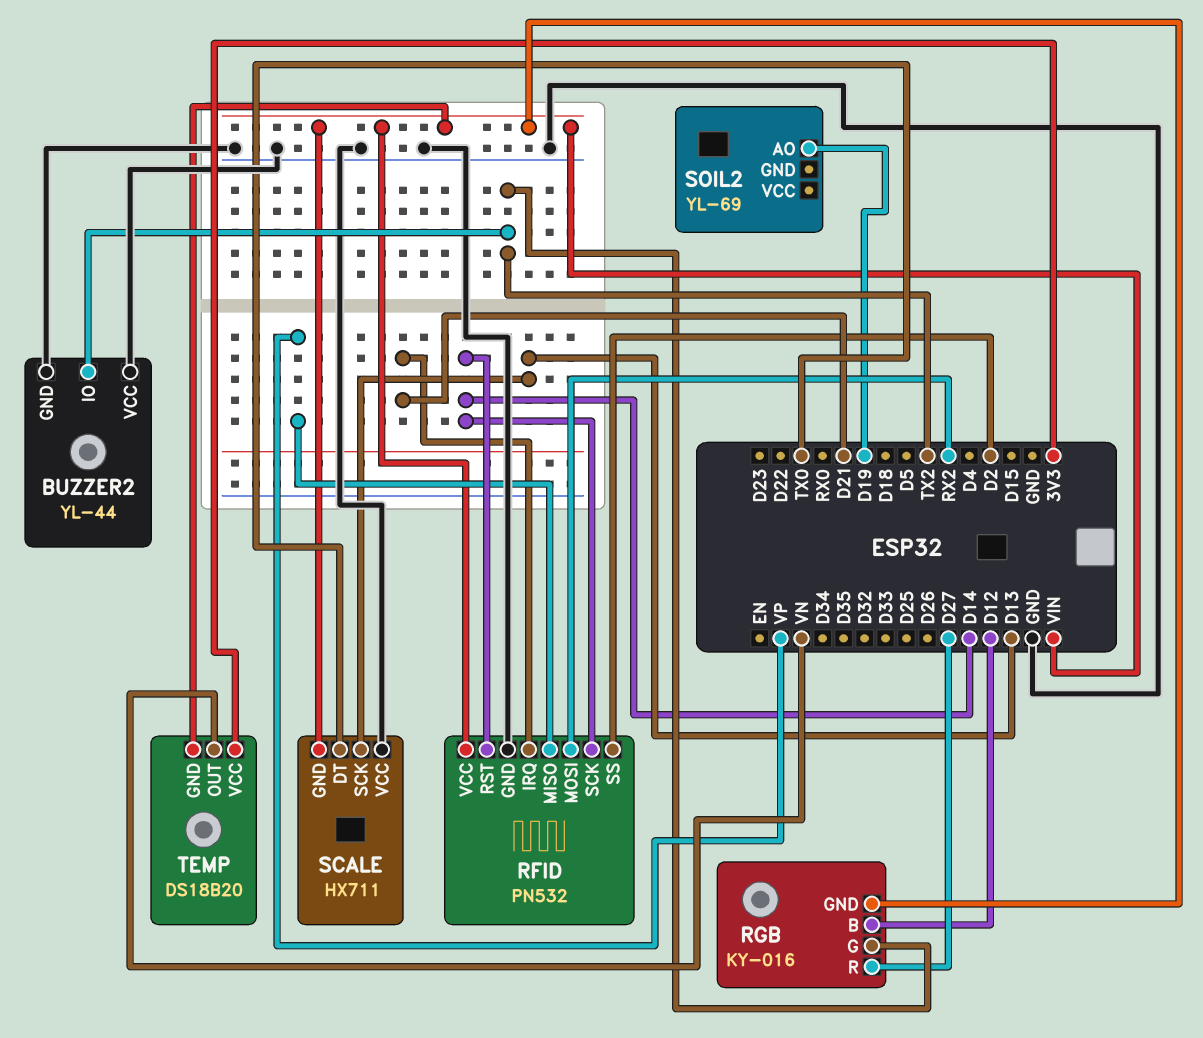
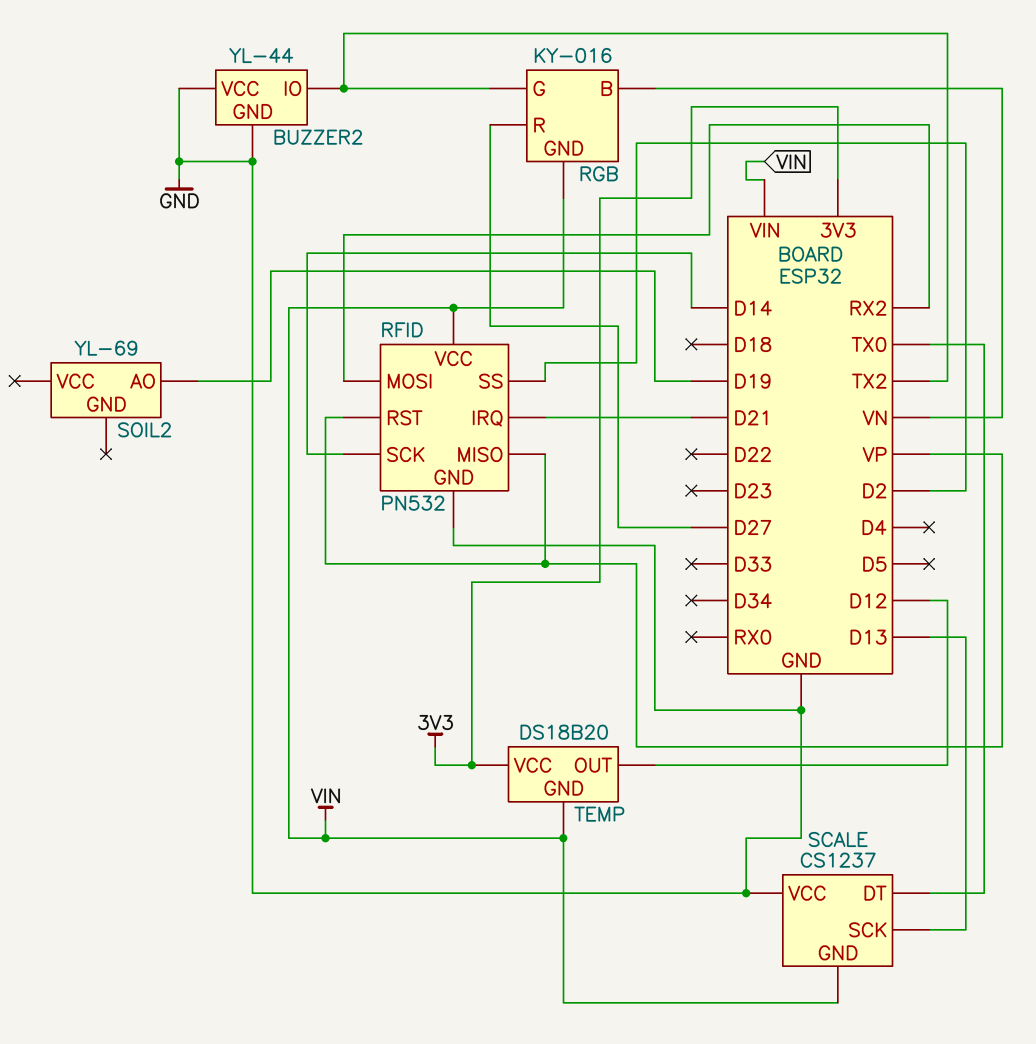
RFID pin RST: D14 -> VP
RGB pin B: D12 -> VN
SCALE: HX711 -> CS1237
TEMP pin OUT: VN -> D12

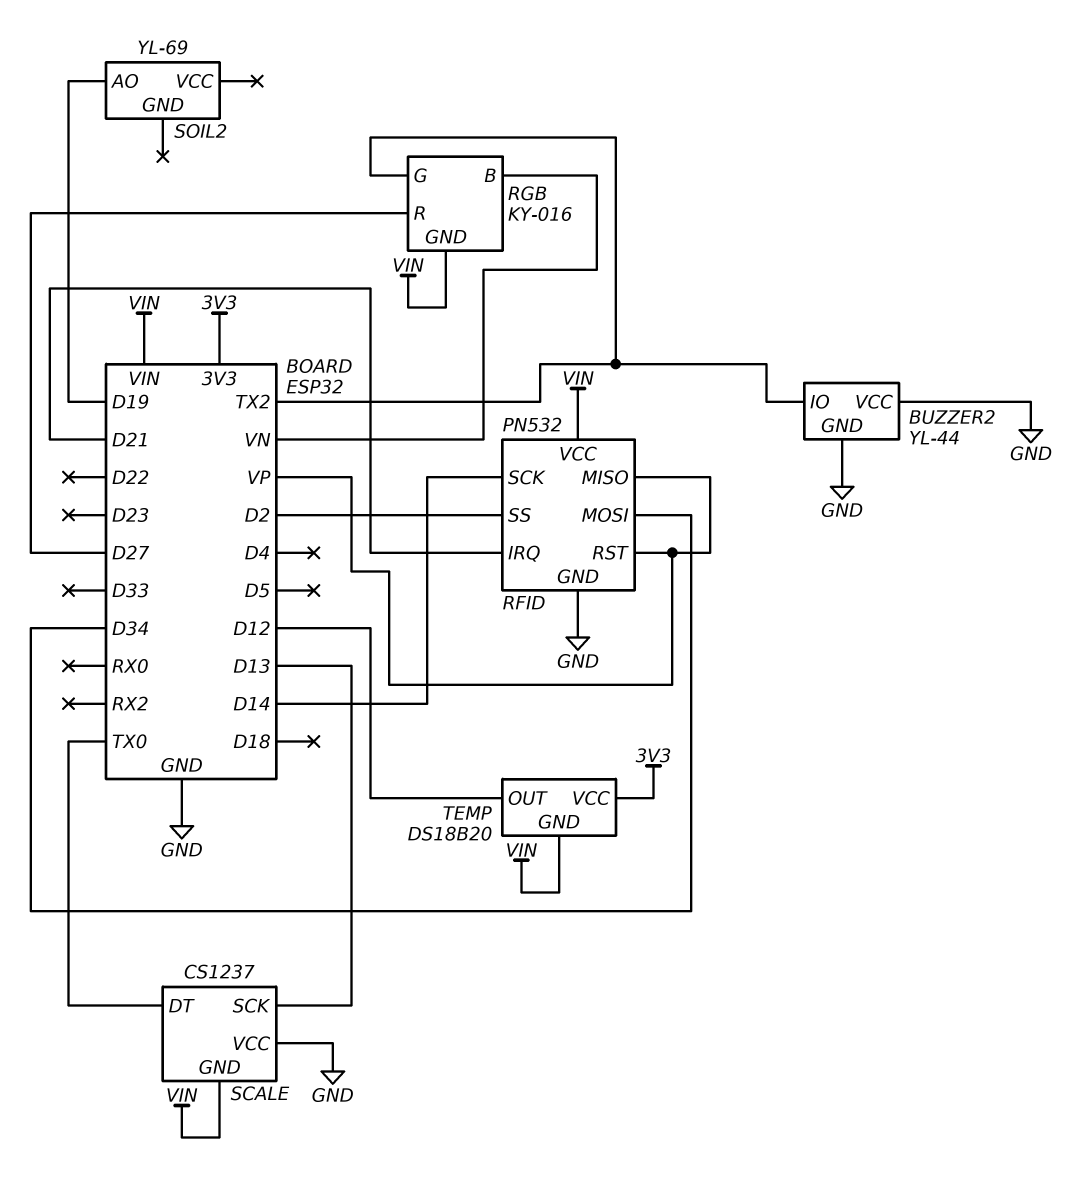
RFID pin MOSI: RX2 -> D34

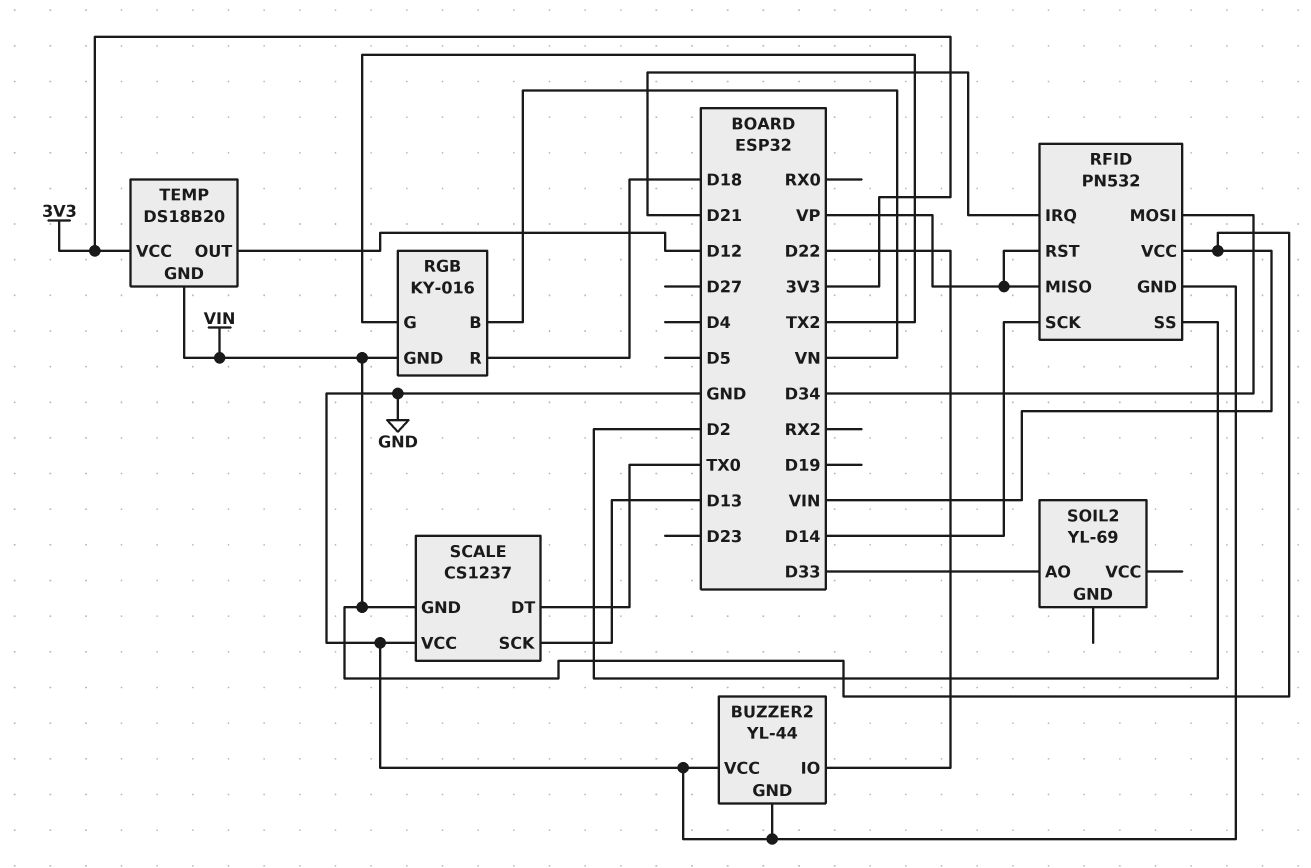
BUZZER2 pin IO: TX2 -> D22
RGB pin R: D27 -> D18
SOIL2 pin AO: D19 -> D33

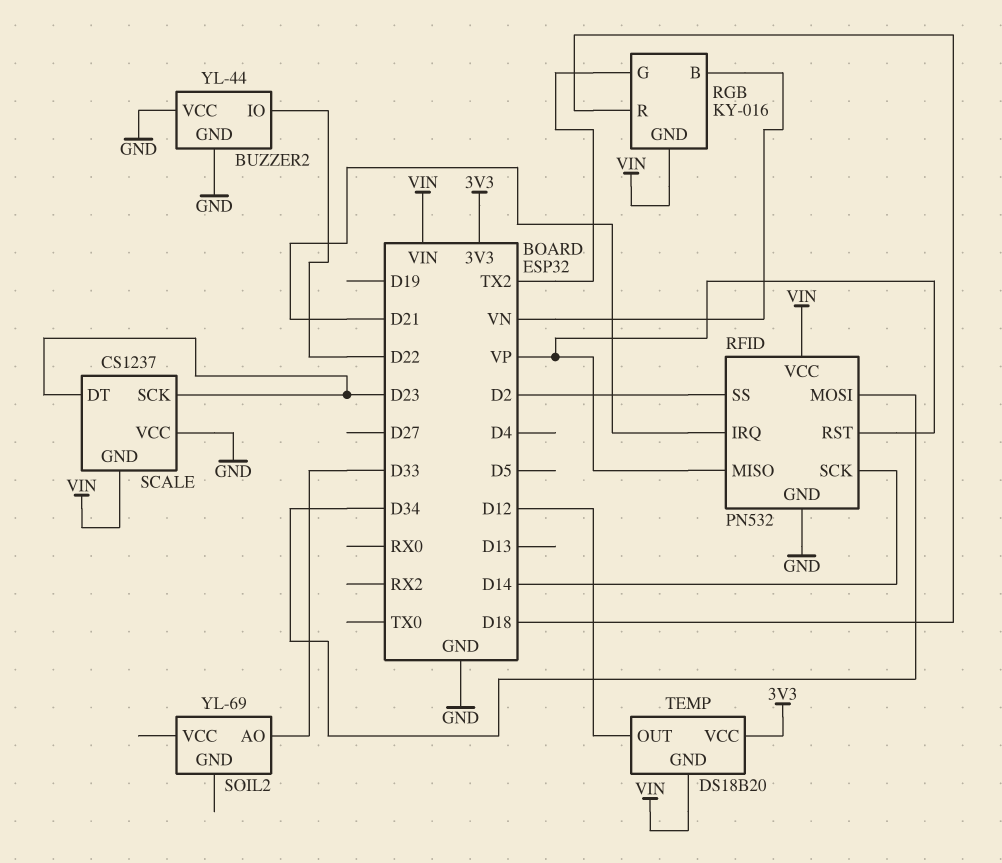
SCALE pin DT: TX0 -> D23
SCALE pin SCK: D13 -> D23

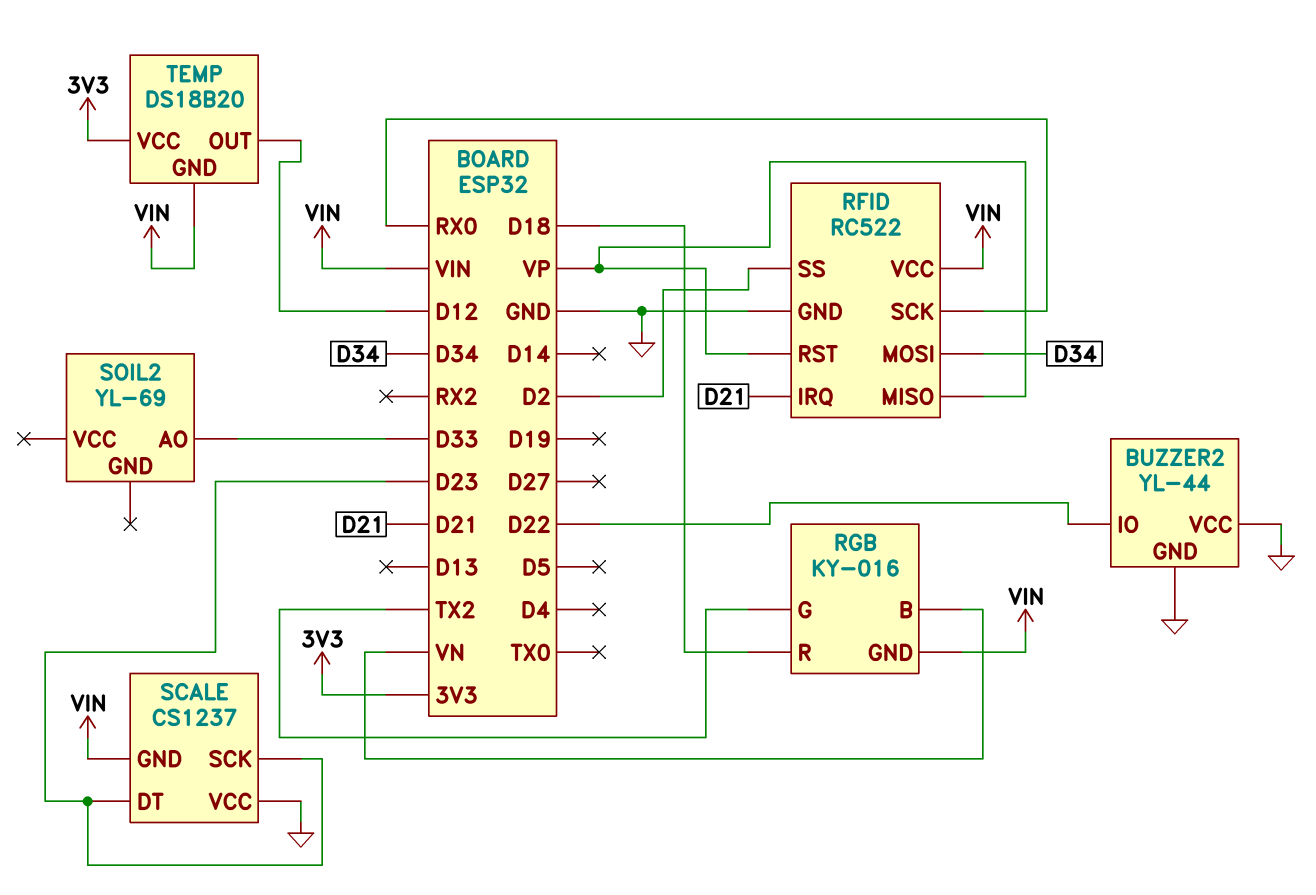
RFID: PN532 -> RC522
RFID pin SCK: D14 -> RX0

